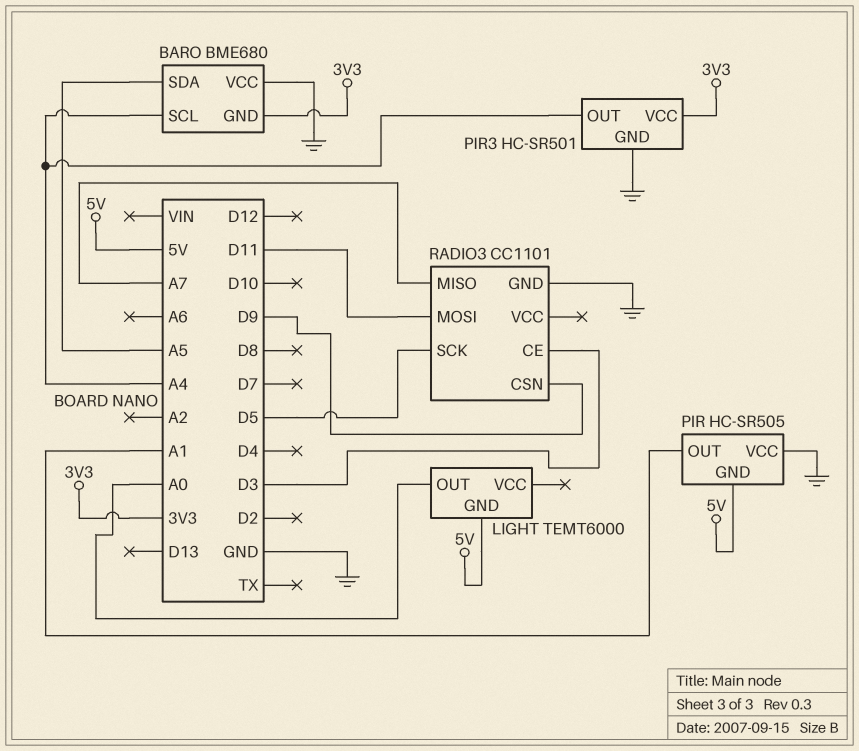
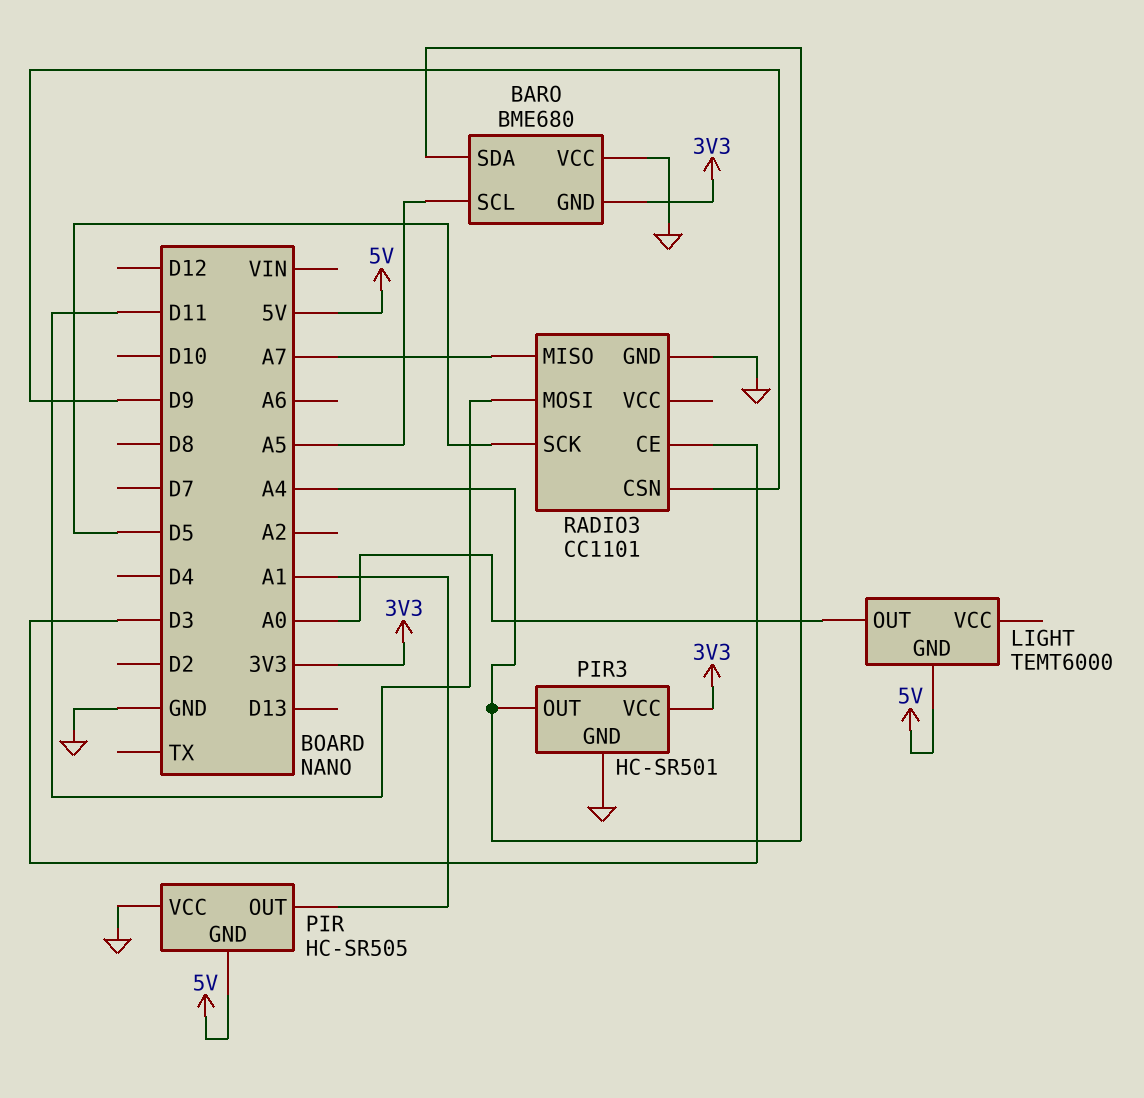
BARO pin SCL: A4 -> A5
BARO pin SDA: A5 -> A4

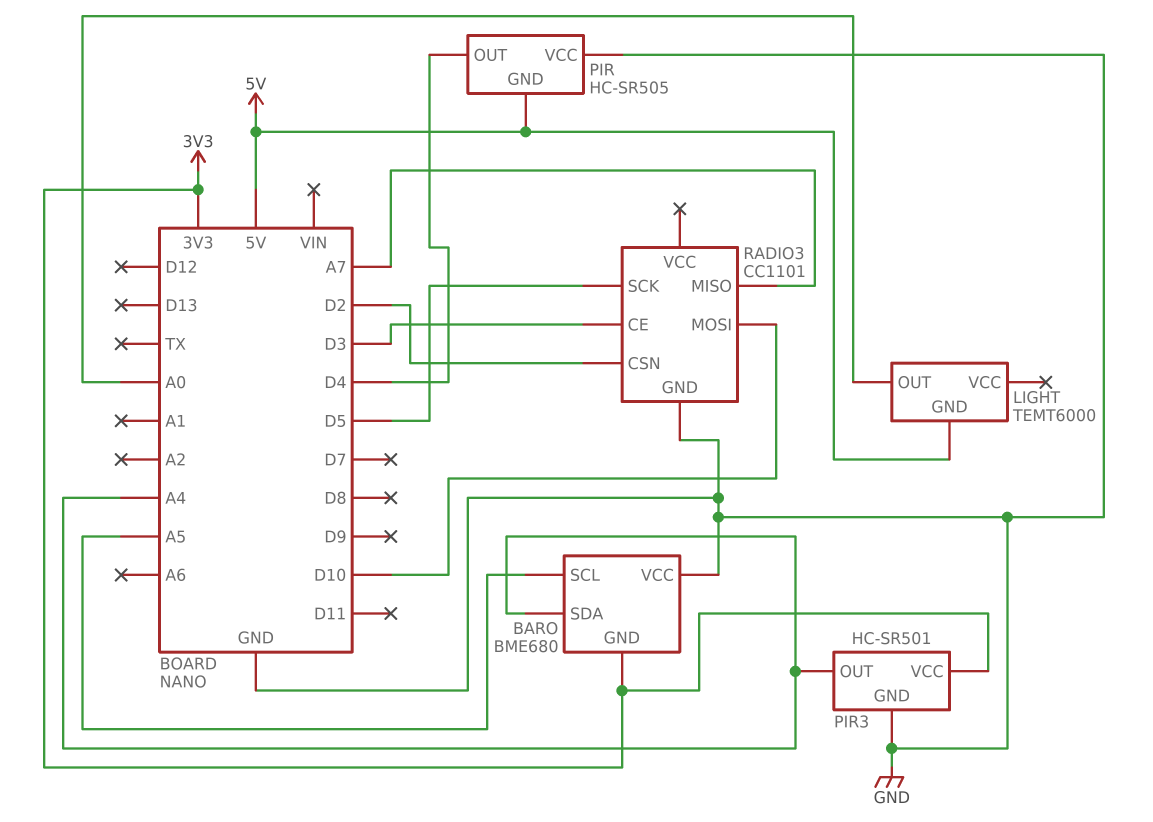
PIR pin OUT: A1 -> D4
RADIO3 pin CSN: D9 -> D2
RADIO3 pin MOSI: D11 -> D10

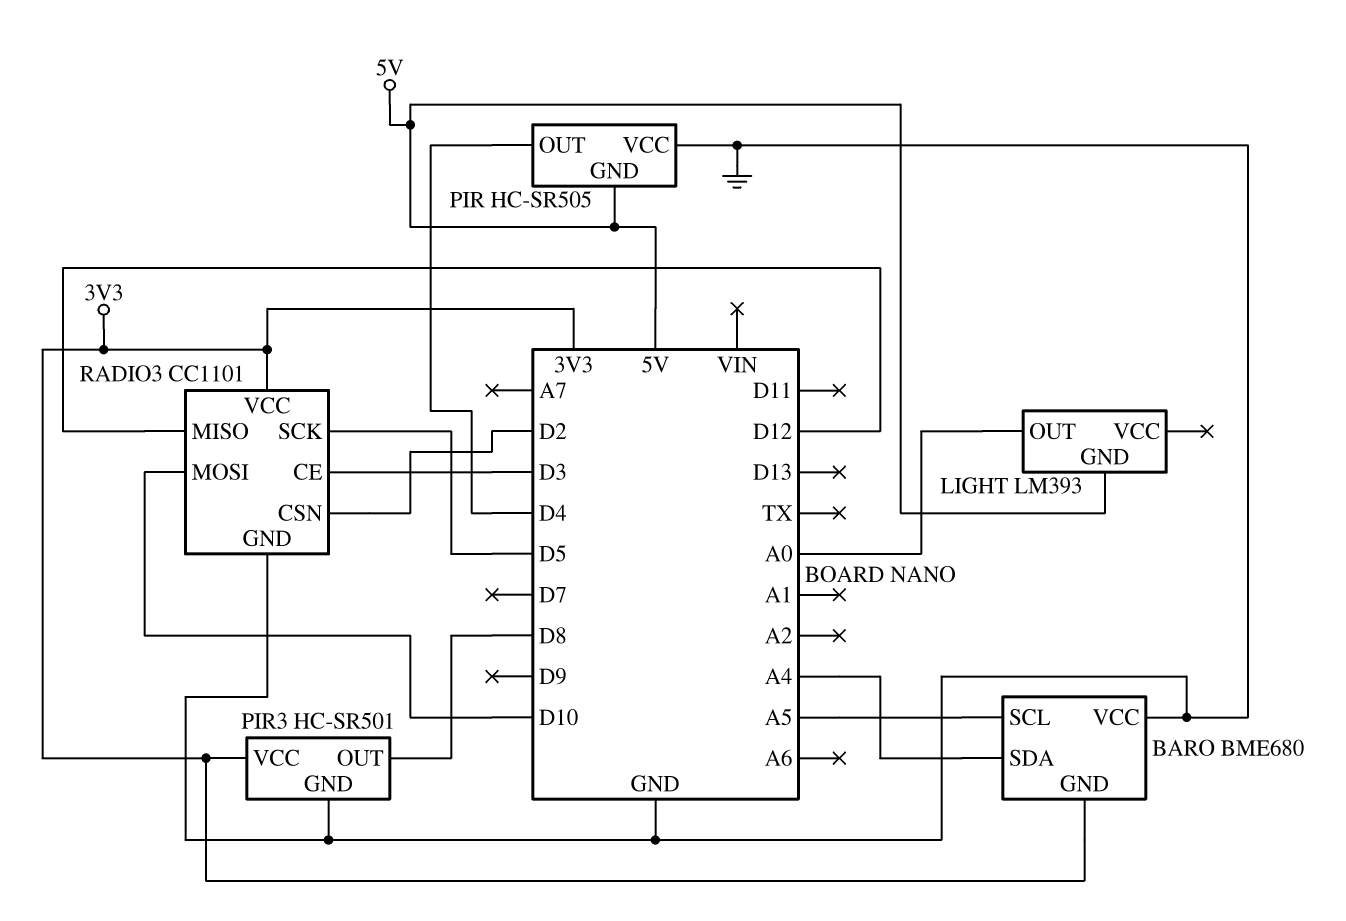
LIGHT: TEMT6000 -> LM393
PIR3 pin OUT: A4 -> D8
RADIO3 pin MISO: A7 -> D12
RADIO3 pin VCC: none -> 3V3

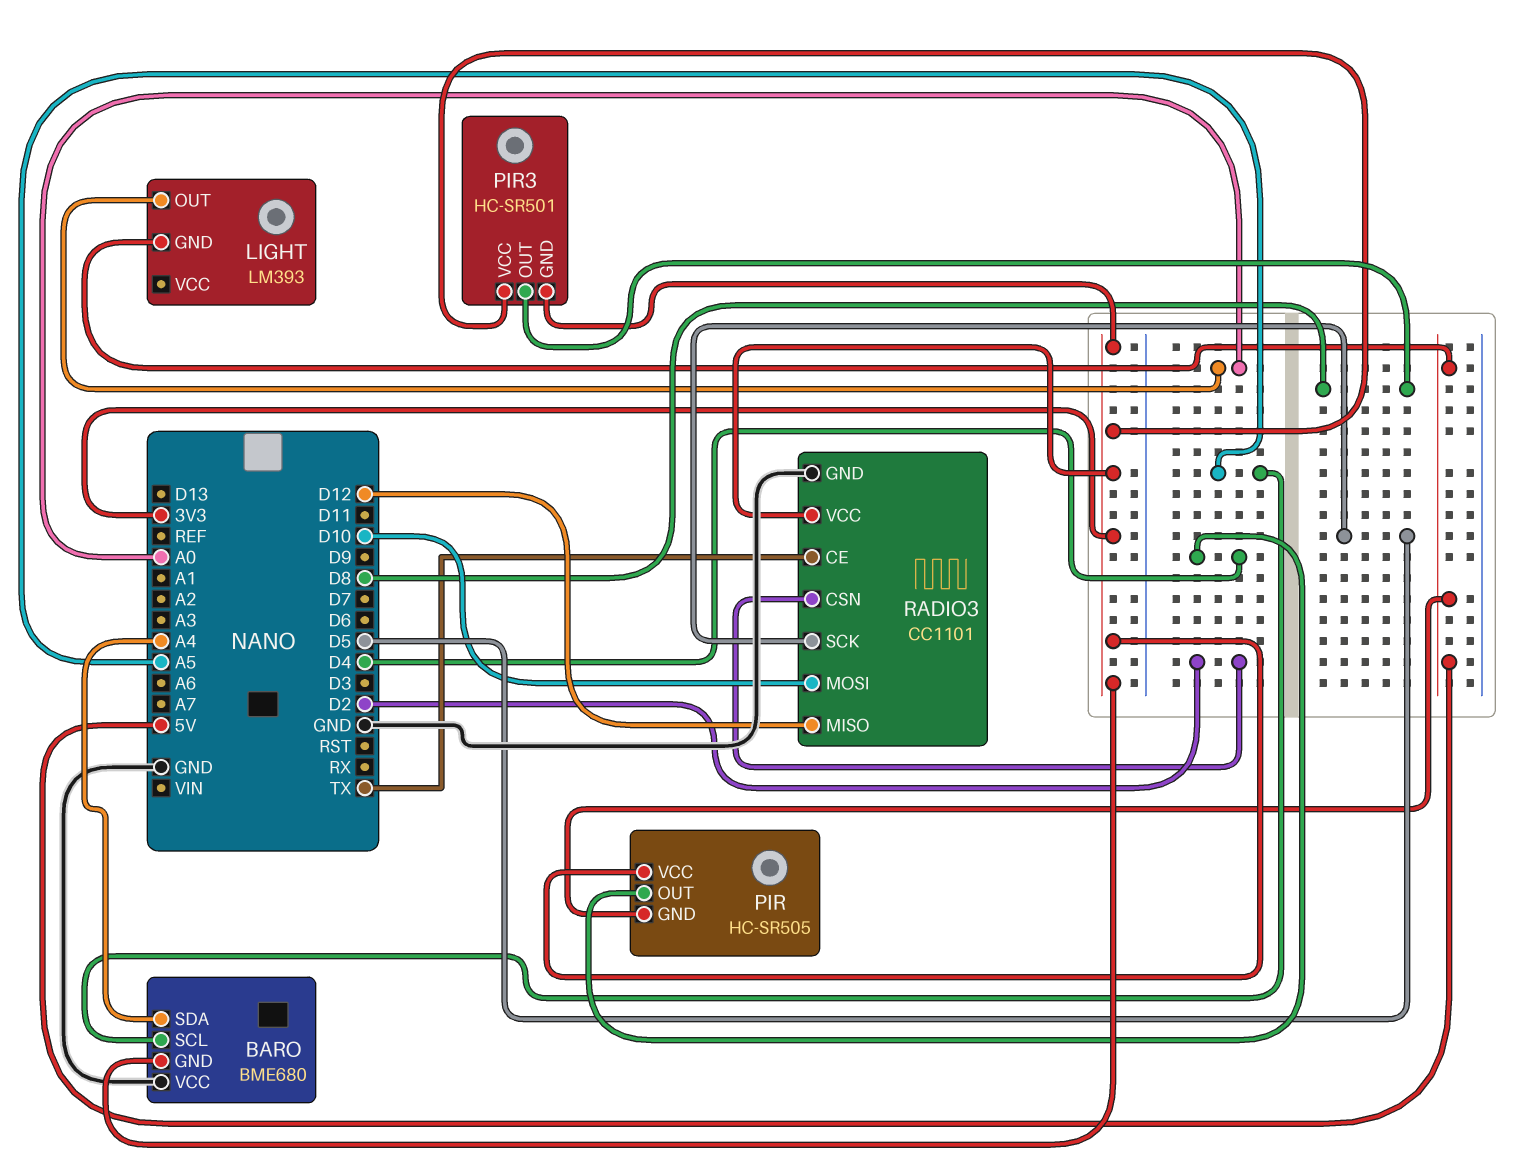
PIR pin VCC: GND -> 3V3
PIR3 pin GND: GND -> 3V3
RADIO3 pin CE: D3 -> TX

